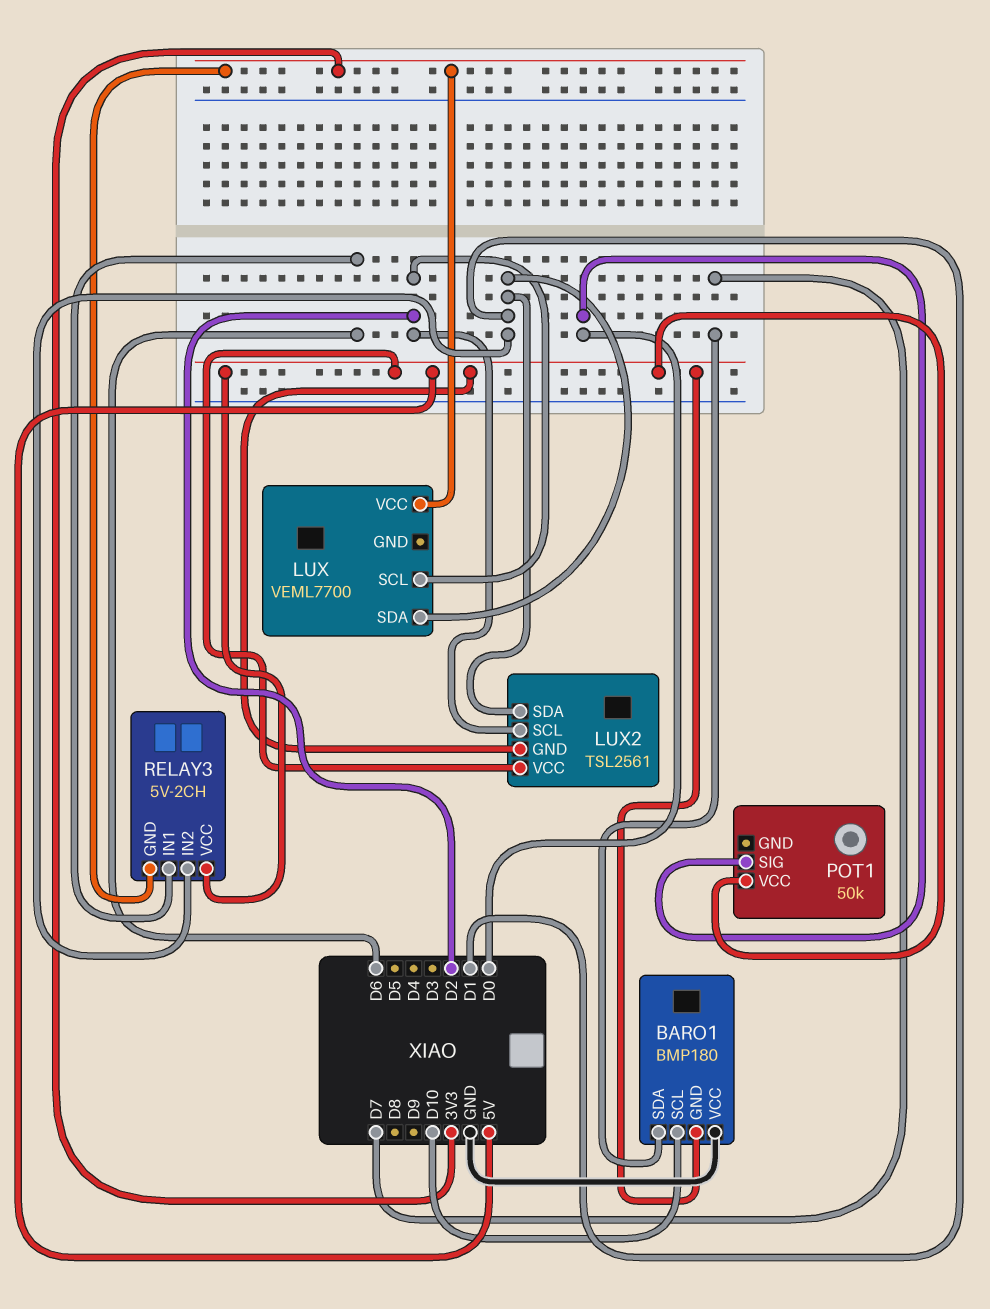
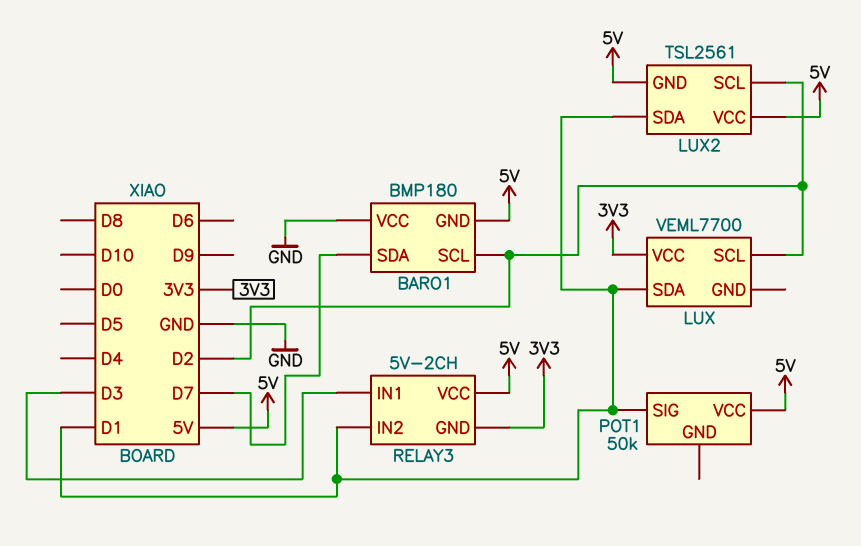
BARO1 pin SCL: D10 -> D2
POT1 pin SIG: D0 -> D1
RELAY3 pin IN1: D6 -> D3

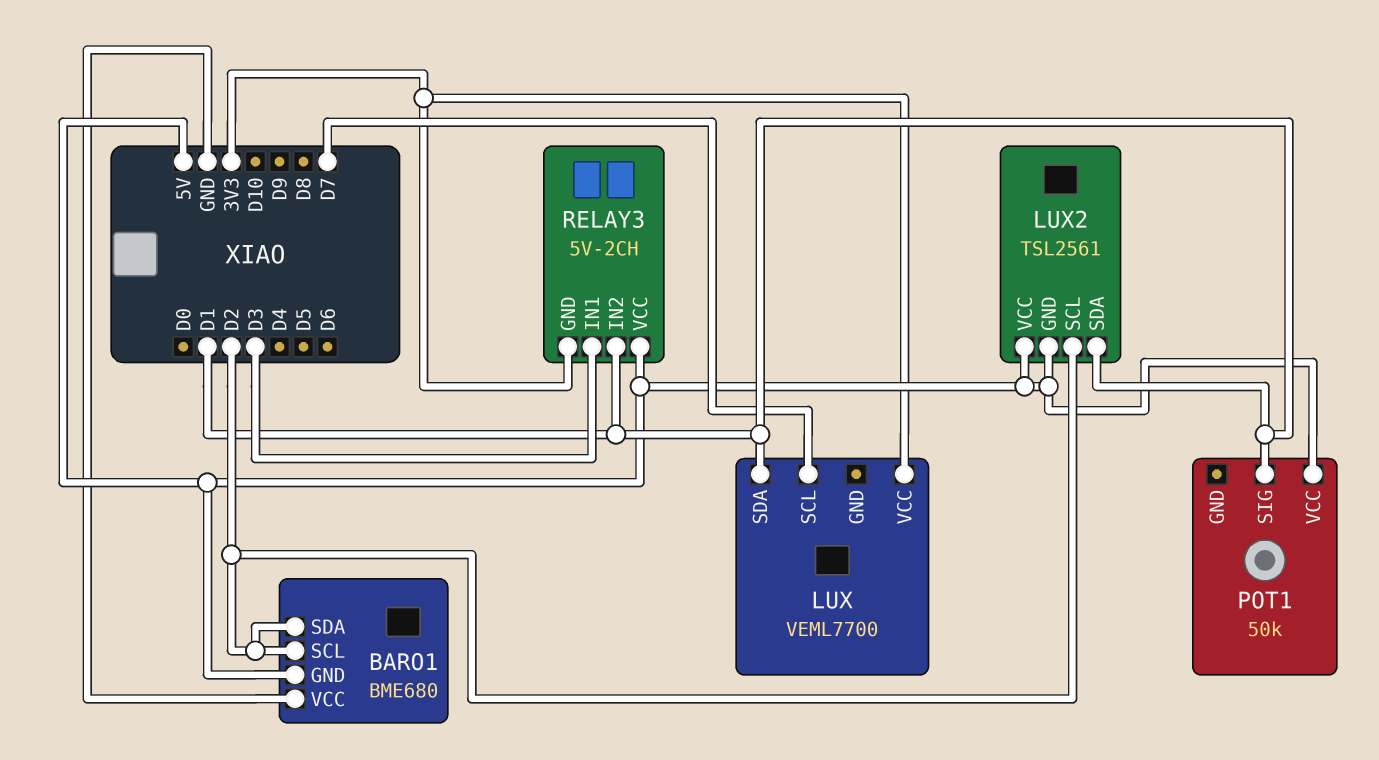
BARO1: BMP180 -> BME680
BARO1 pin SDA: D7 -> D2
LUX pin SCL: D2 -> D7

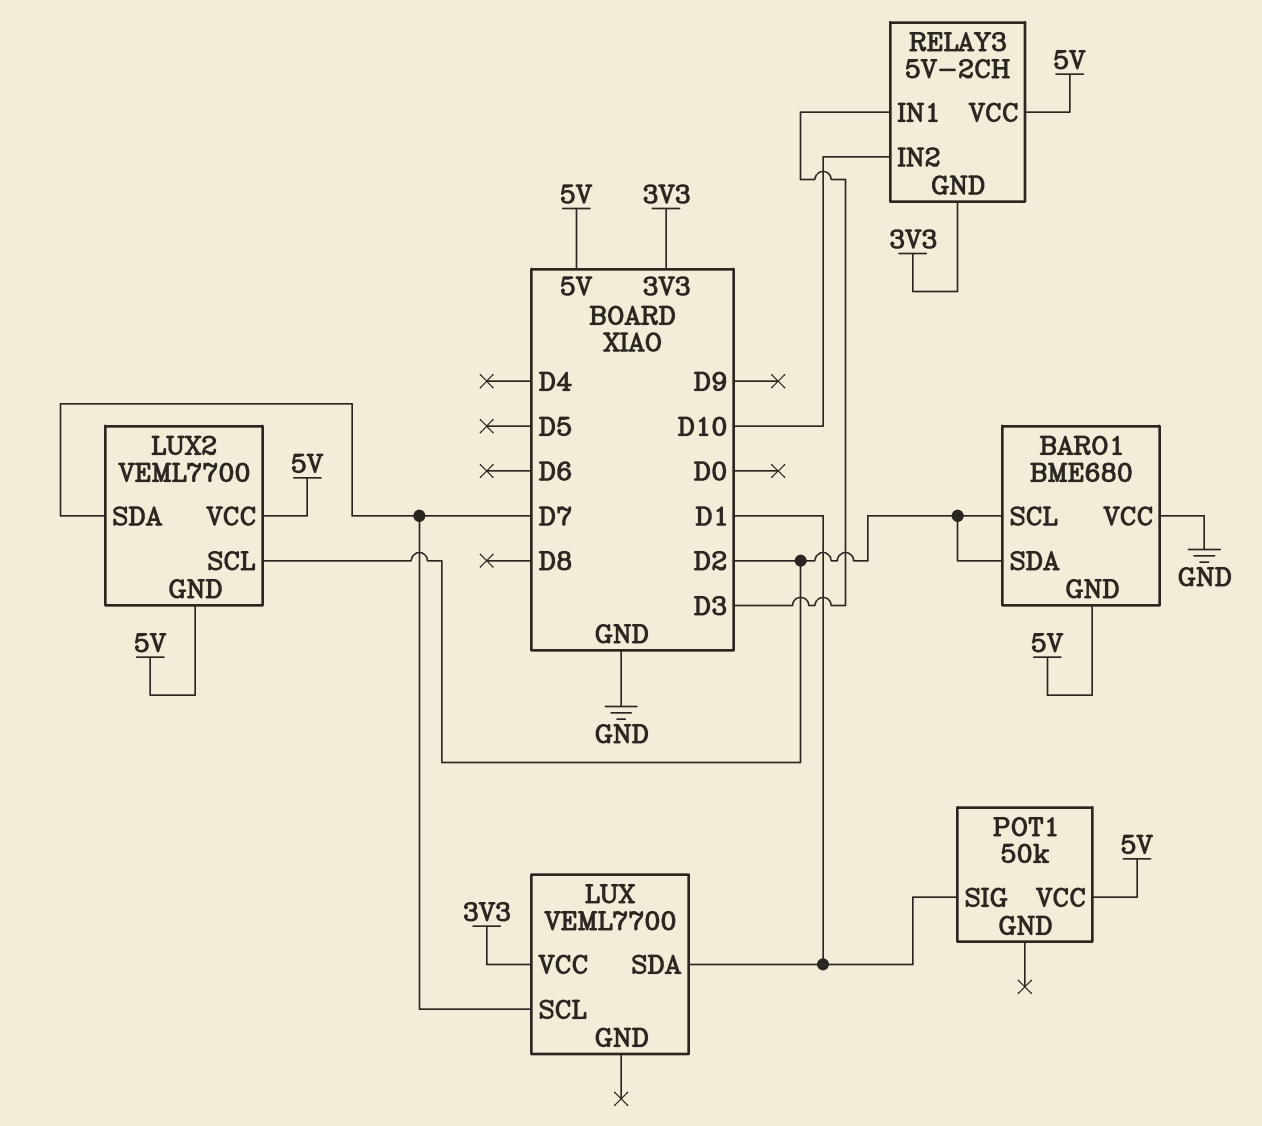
LUX2: TSL2561 -> VEML7700
LUX2 pin SDA: D1 -> D7
RELAY3 pin IN2: D1 -> D10

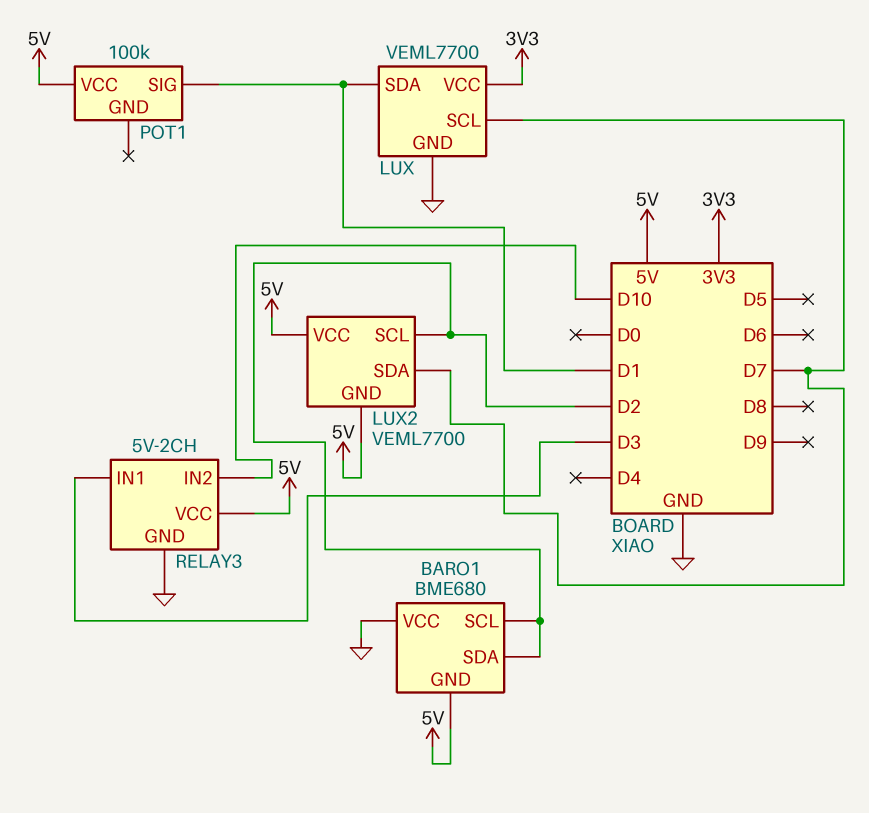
LUX pin GND: none -> GND
POT1: 50k -> 100k
RELAY3 pin GND: 3V3 -> GND

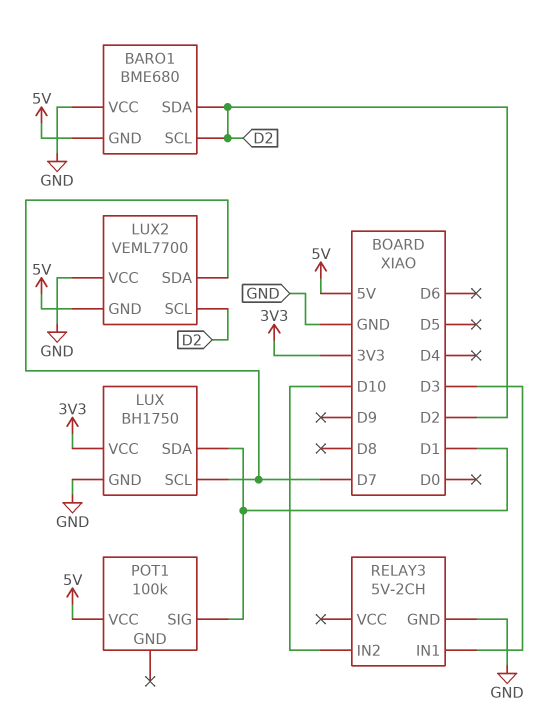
LUX: VEML7700 -> BH1750
LUX2 pin VCC: 5V -> GND
RELAY3 pin VCC: 5V -> none

